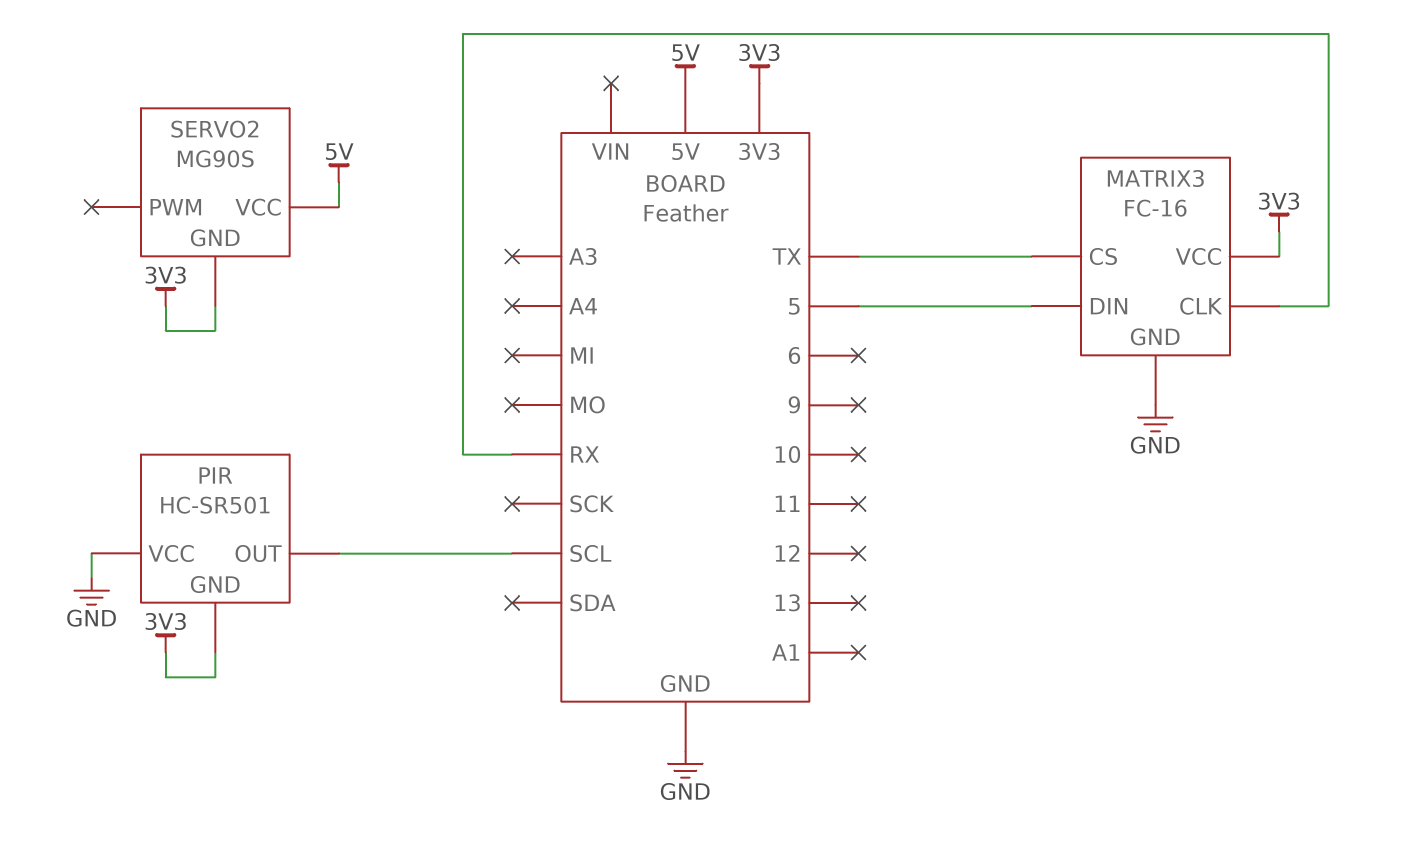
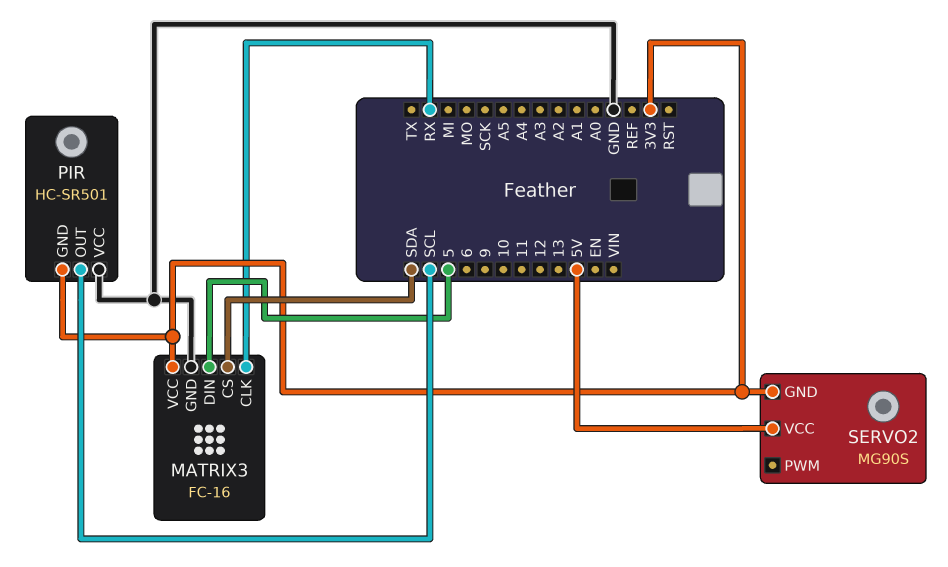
MATRIX3 pin CS: TX -> SDA

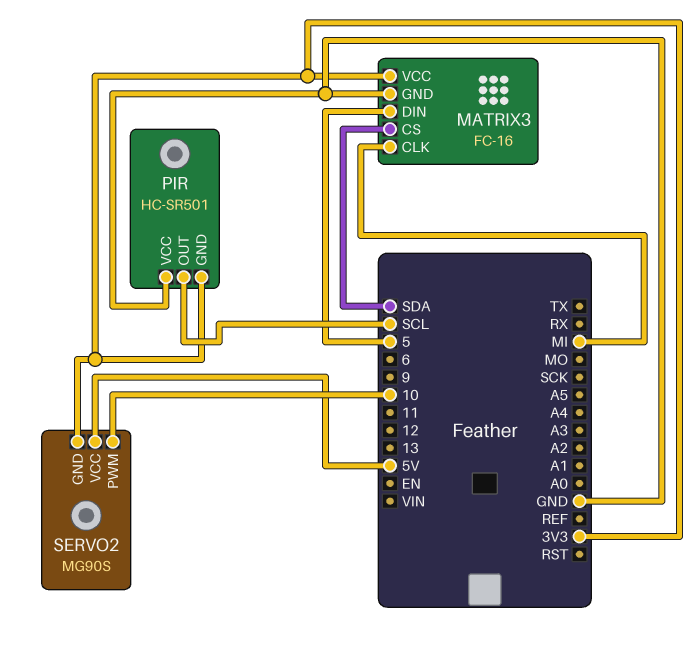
MATRIX3 pin CLK: RX -> MI
SERVO2 pin PWM: none -> 10

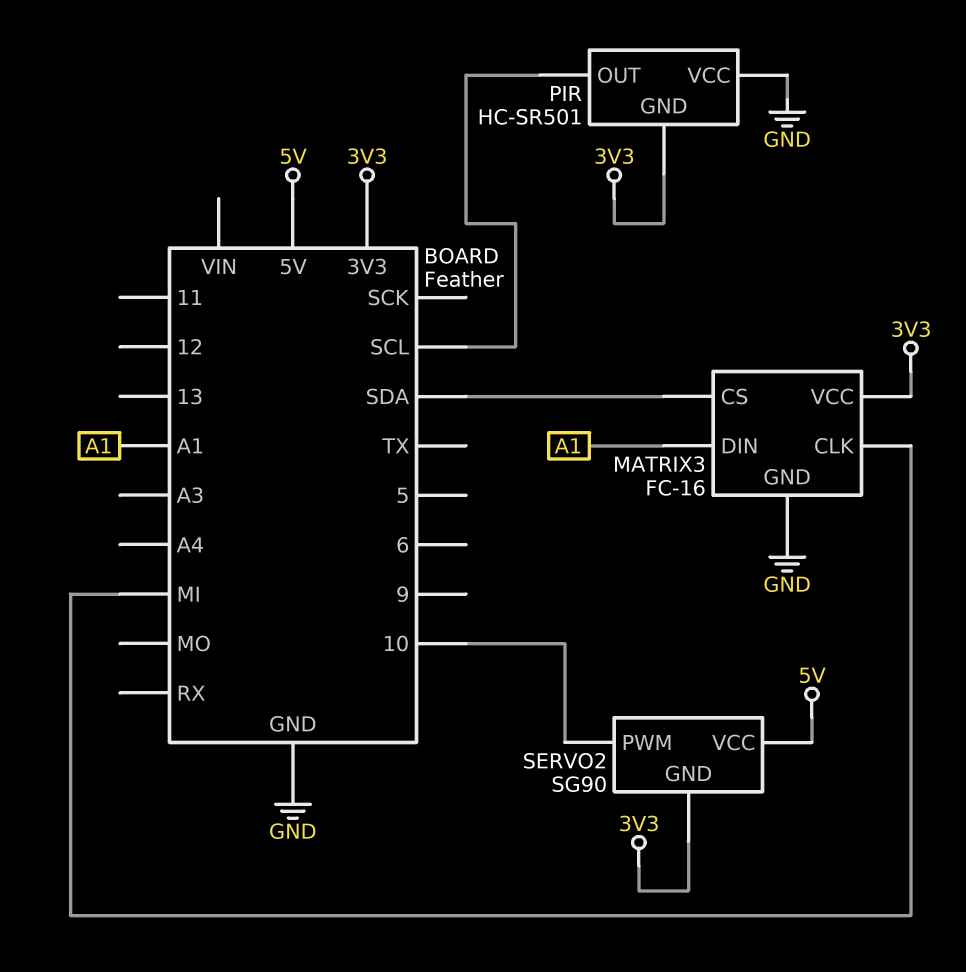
MATRIX3 pin DIN: 5 -> A1
SERVO2: MG90S -> SG90

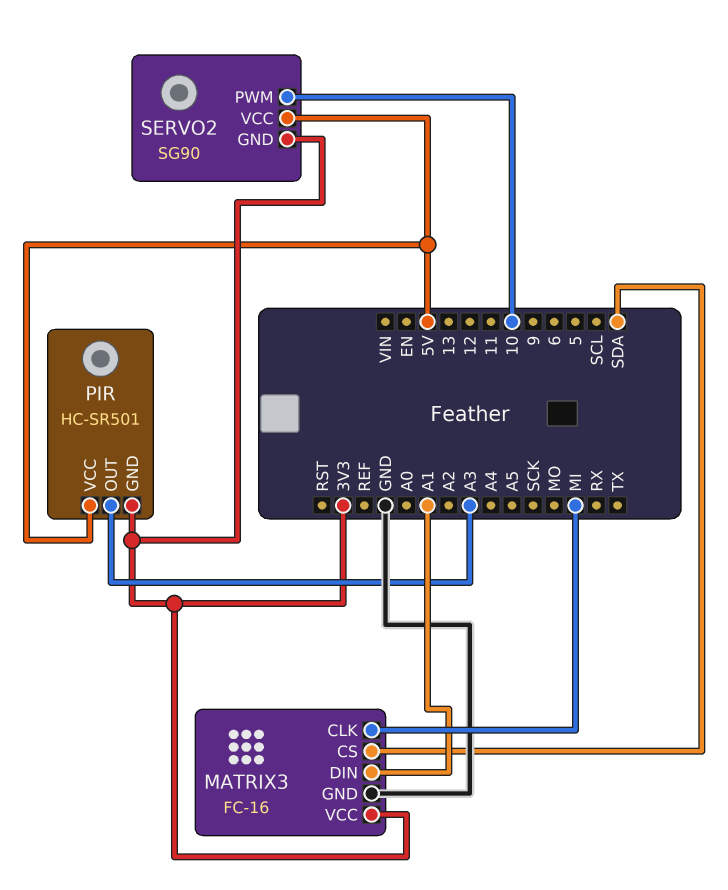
PIR pin OUT: SCL -> A3
PIR pin VCC: GND -> 5V

